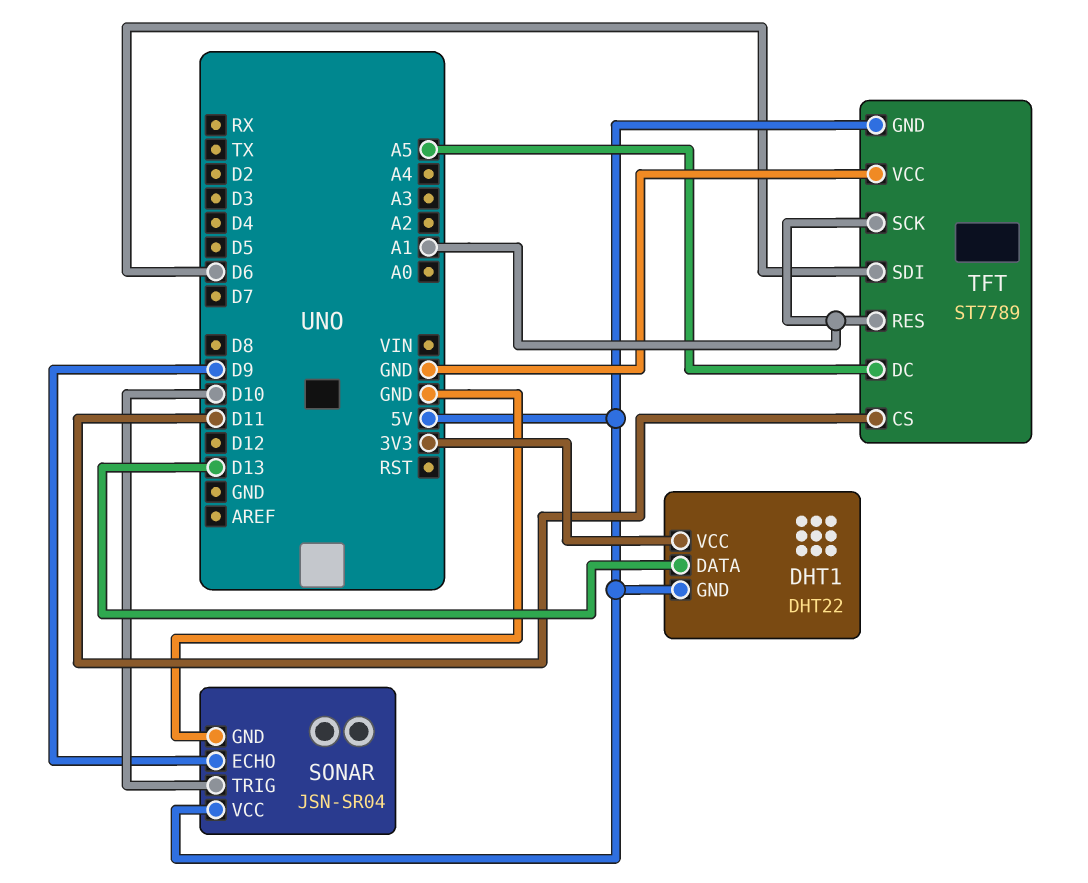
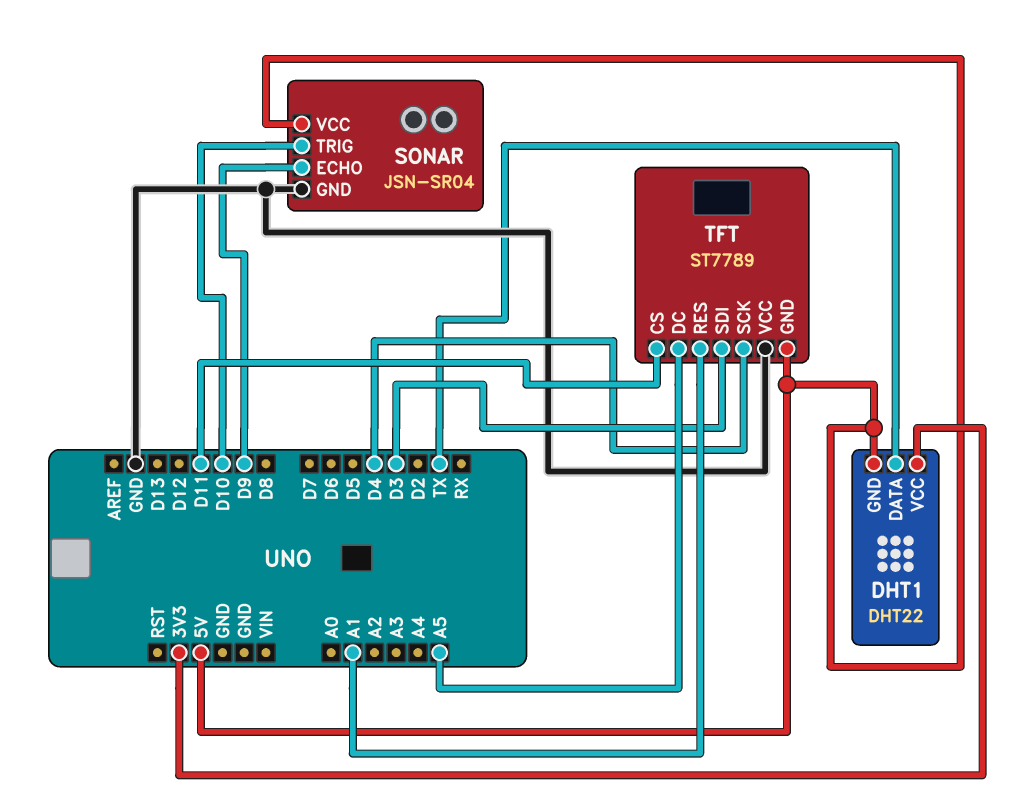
DHT1 pin DATA: D13 -> TX
TFT pin SCK: A1 -> D4
TFT pin SDI: D6 -> D3

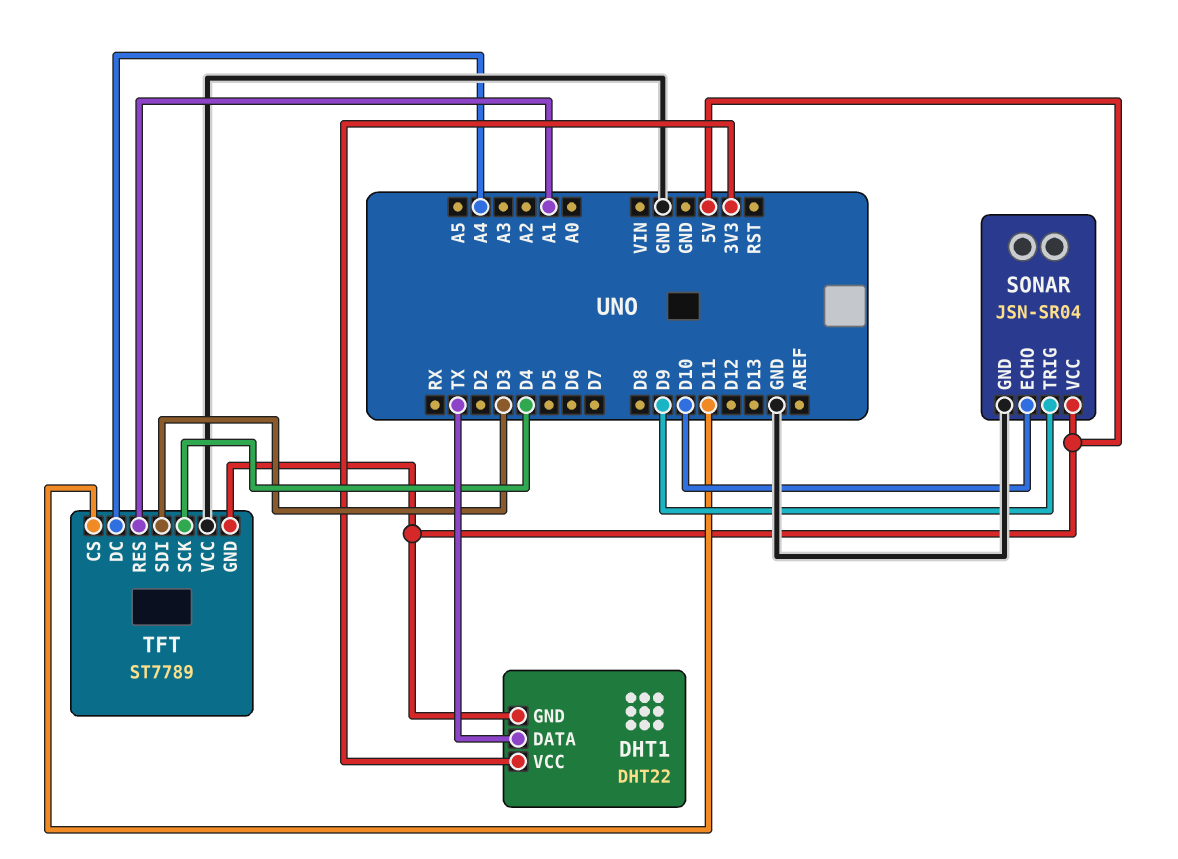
SONAR pin ECHO: D9 -> D10
SONAR pin TRIG: D10 -> D9
TFT pin DC: A5 -> A4

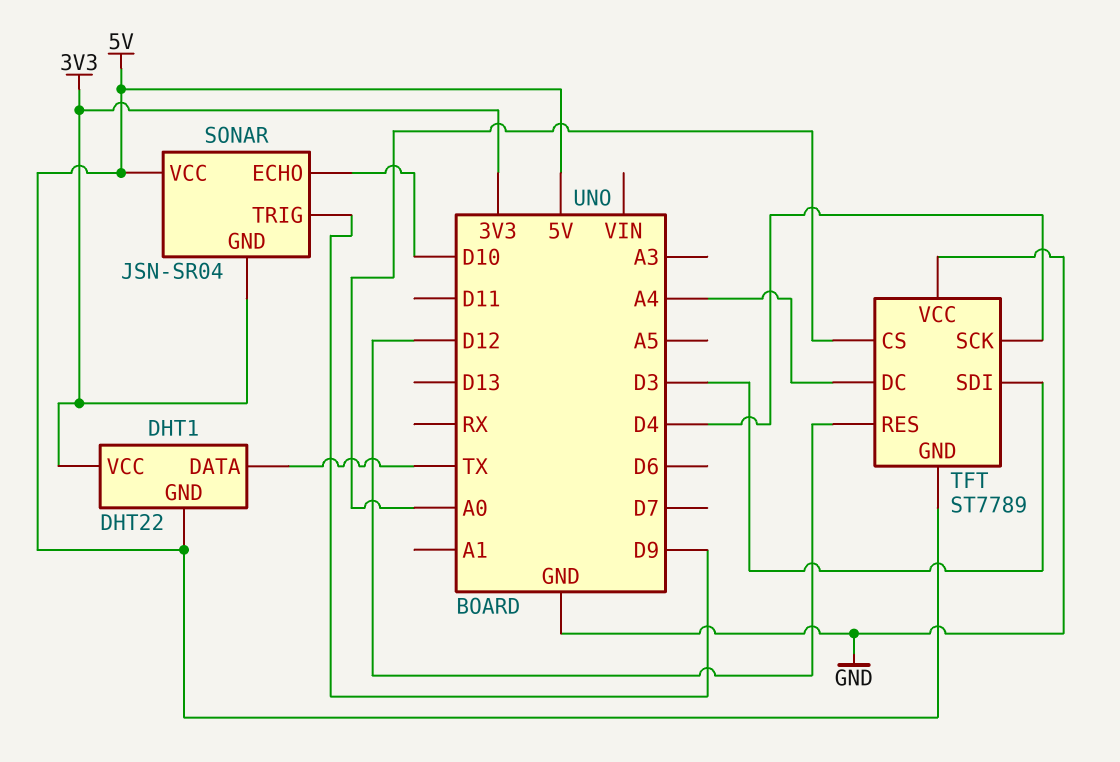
SONAR pin GND: GND -> 3V3
TFT pin CS: D11 -> A0
TFT pin RES: A1 -> D12

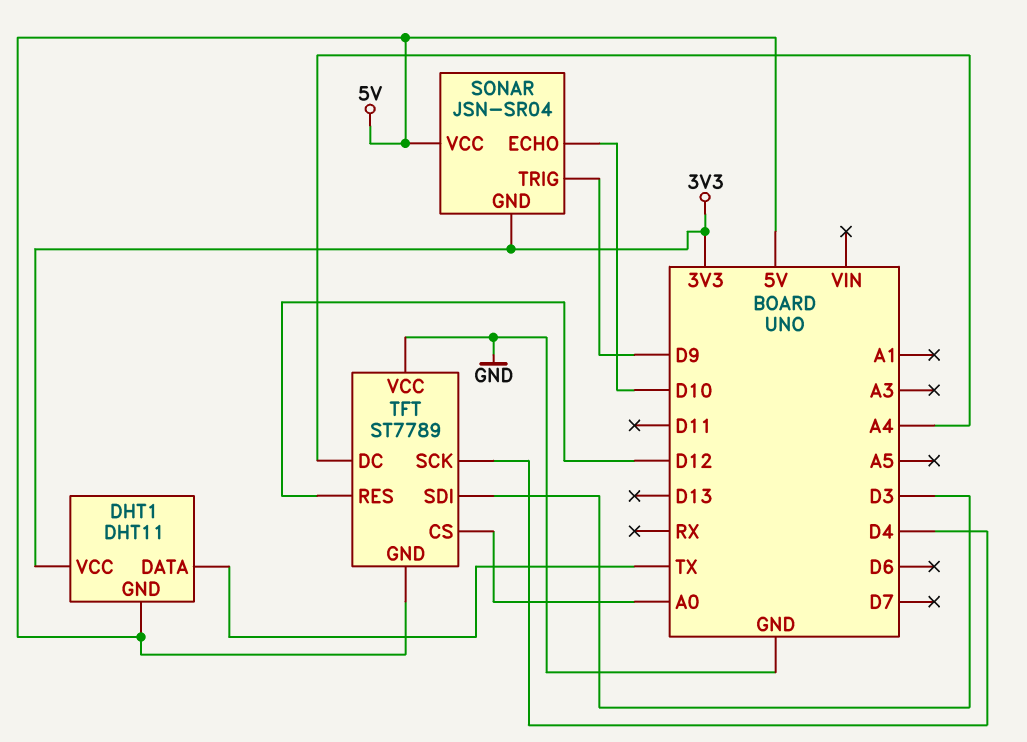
DHT1: DHT22 -> DHT11

